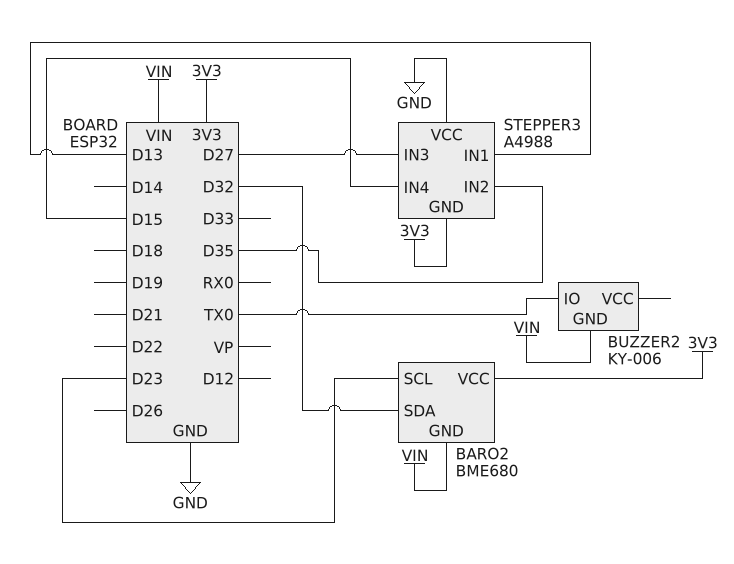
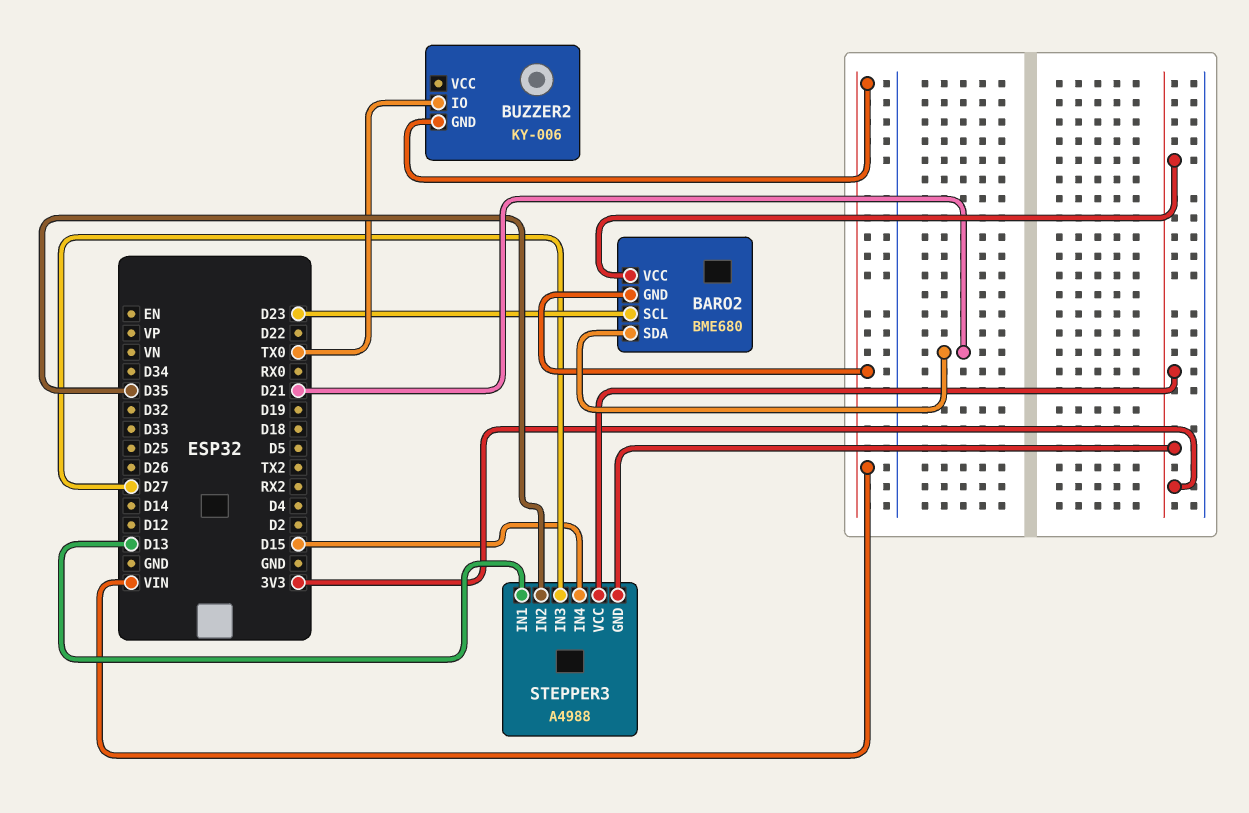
BARO2 pin SDA: D32 -> D21
STEPPER3 pin VCC: GND -> 3V3

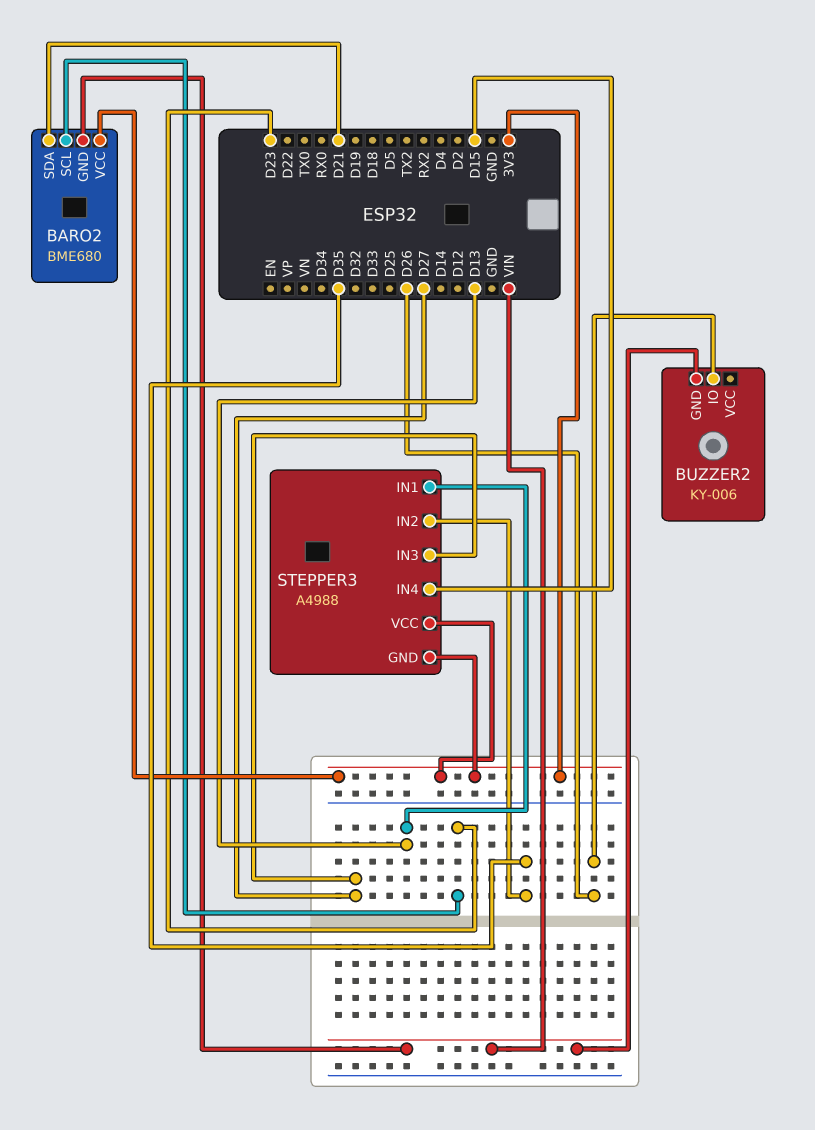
BUZZER2 pin IO: TX0 -> D26

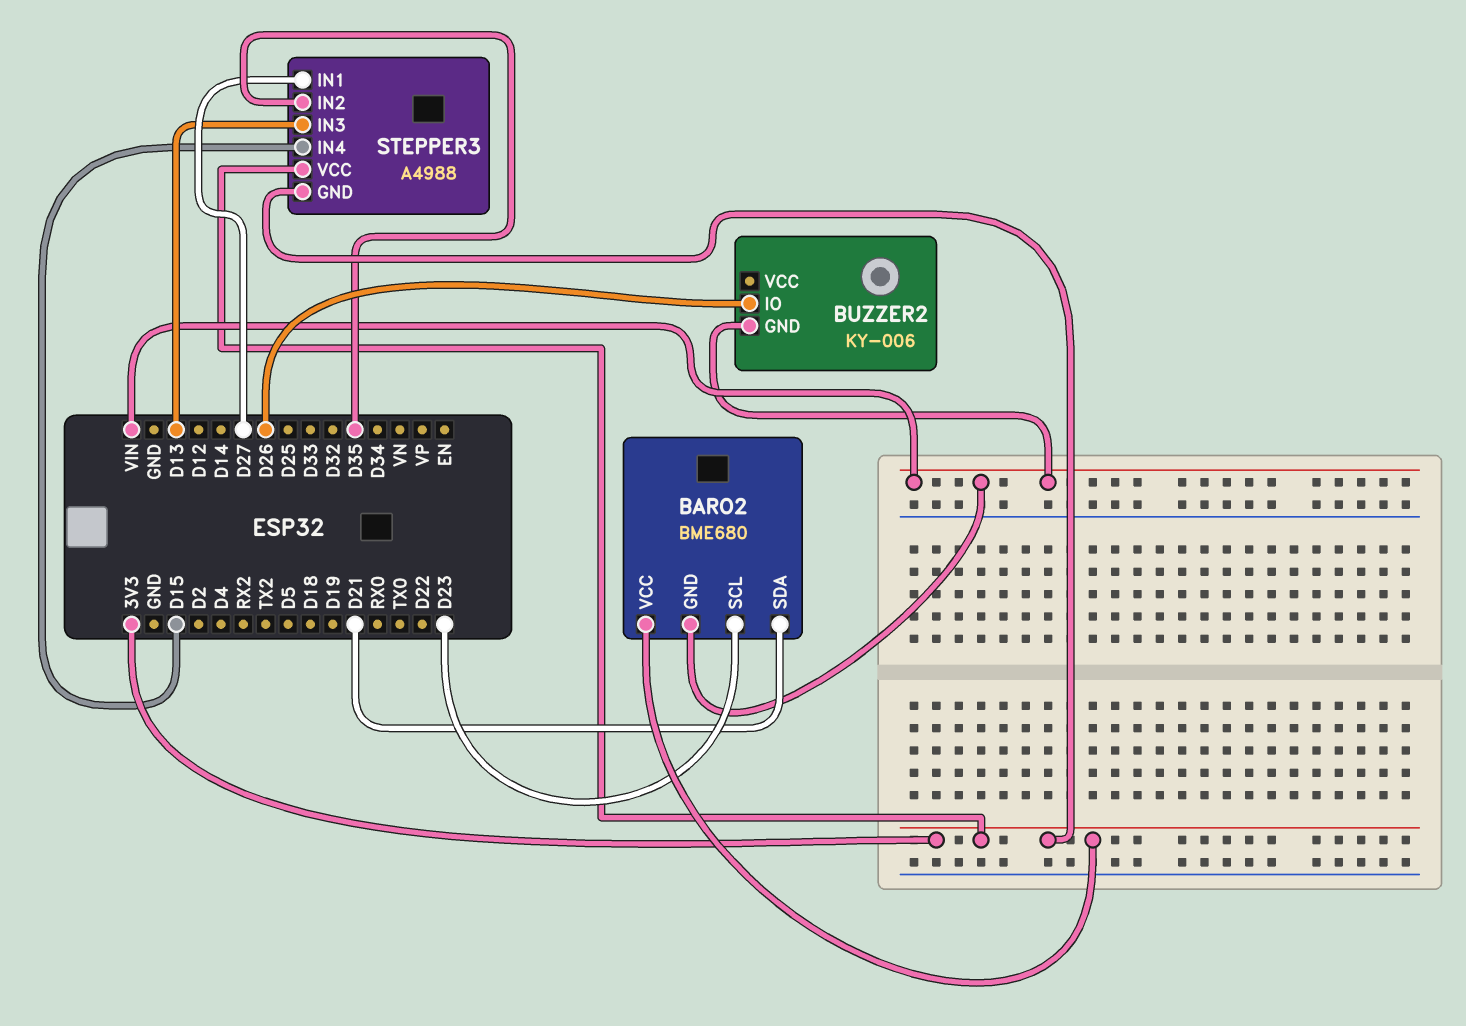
STEPPER3 pin IN1: D13 -> D27
STEPPER3 pin IN3: D27 -> D13

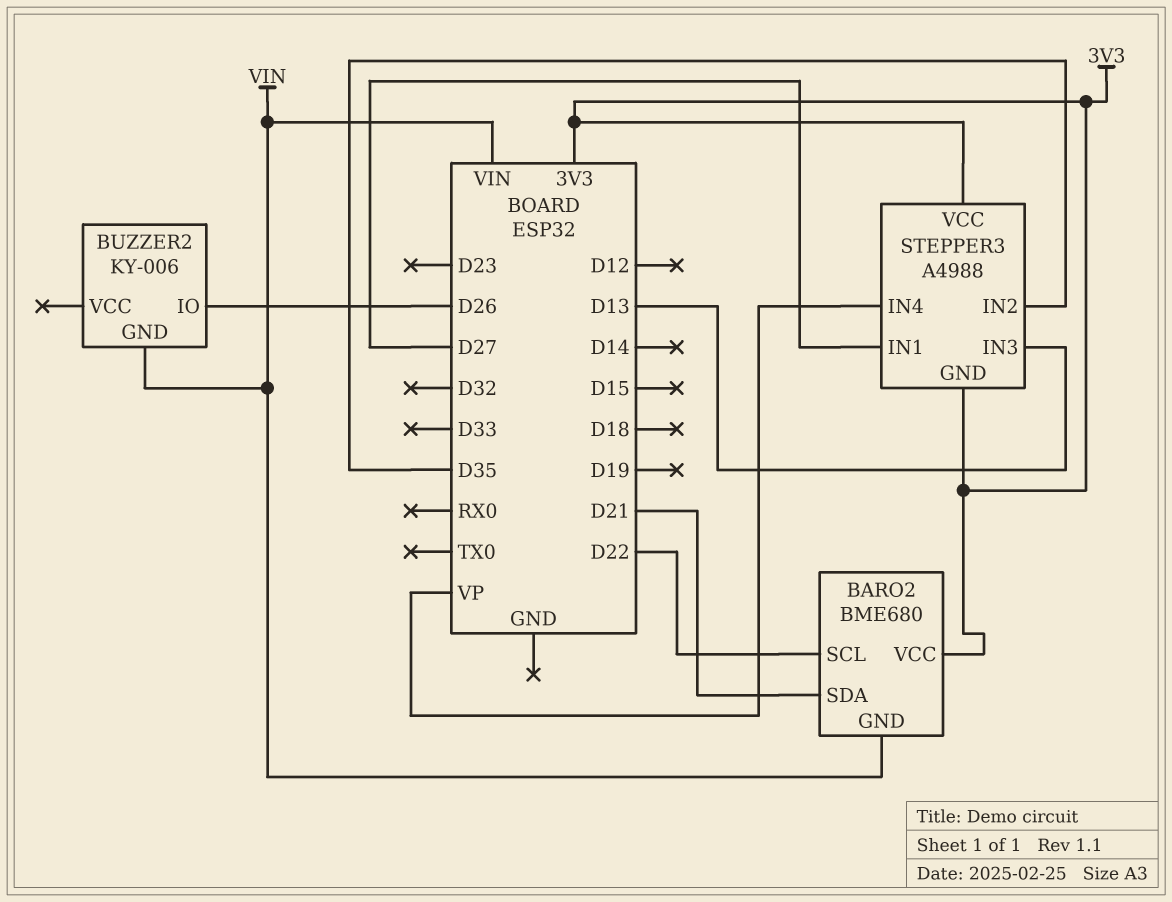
BARO2 pin SCL: D23 -> D22
STEPPER3 pin IN4: D15 -> VP

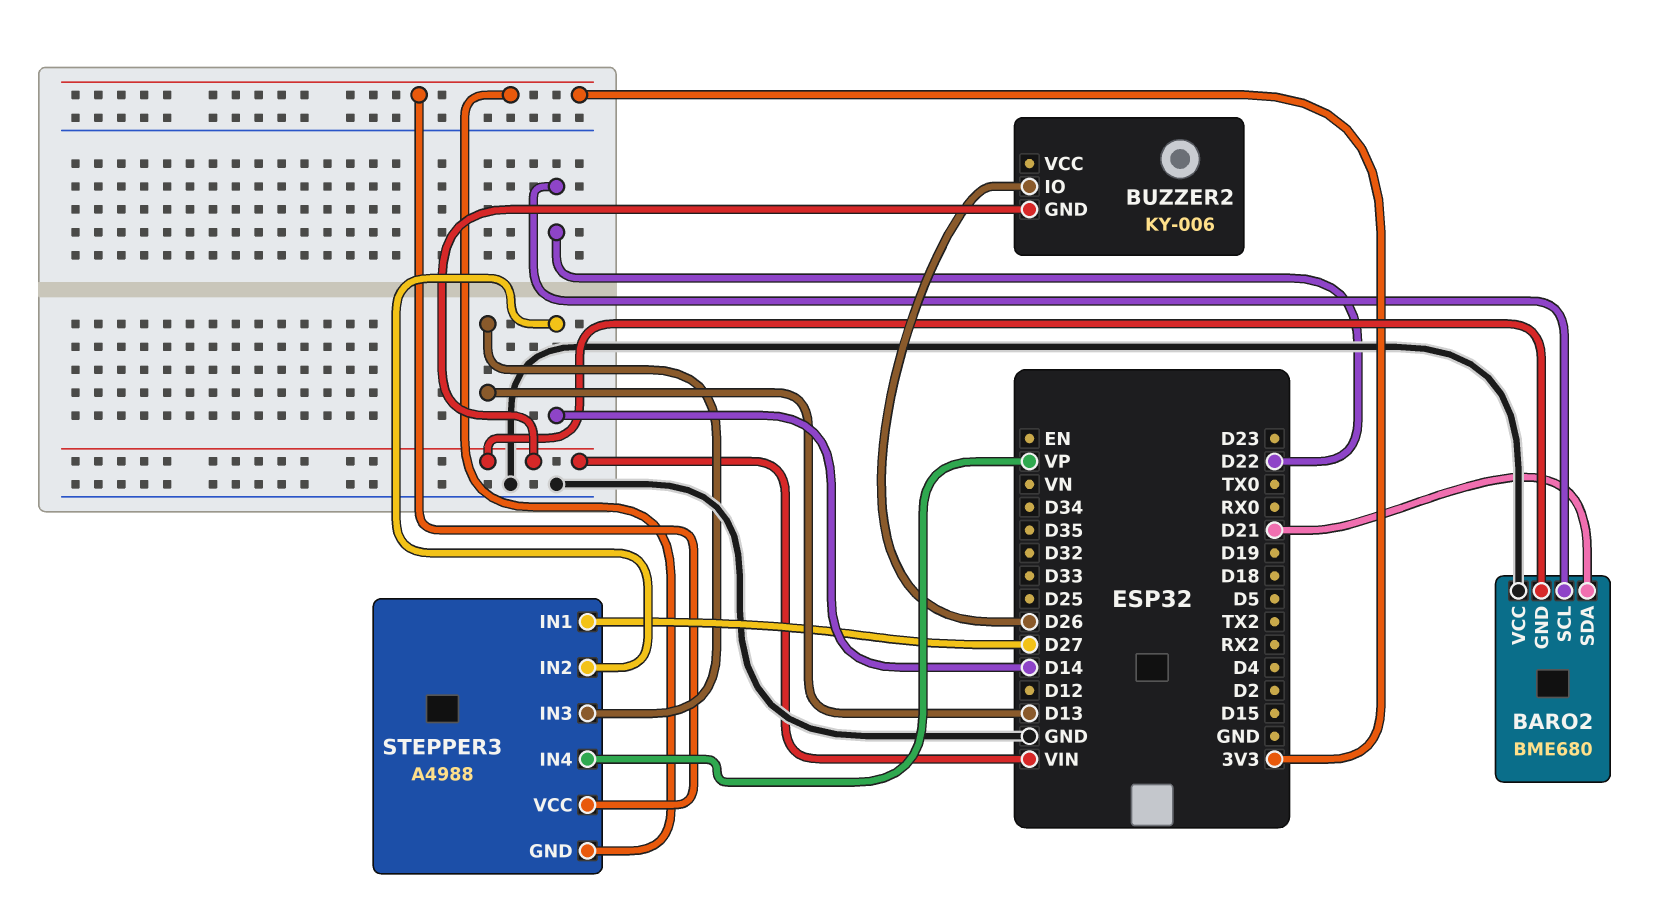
BARO2 pin VCC: 3V3 -> GND
STEPPER3 pin IN2: D35 -> D14

